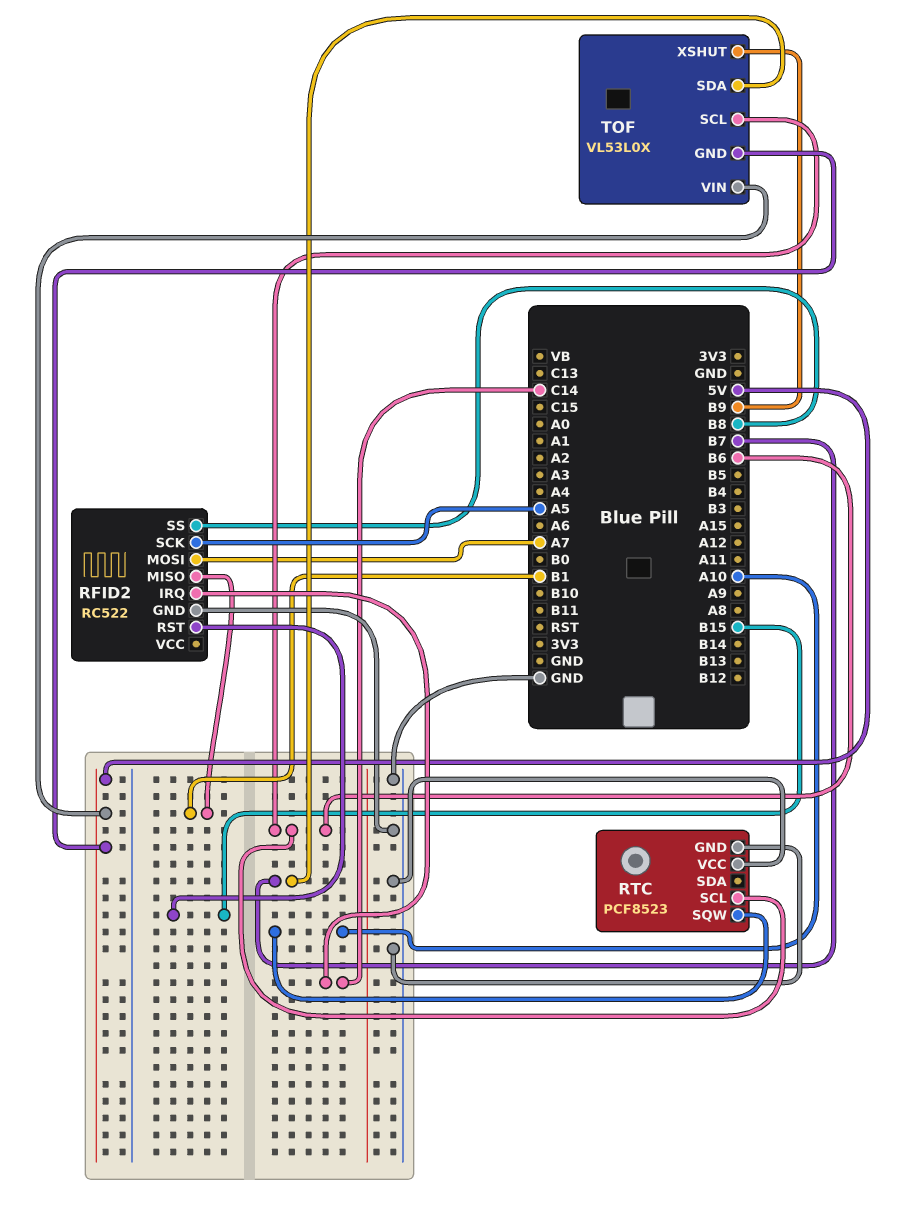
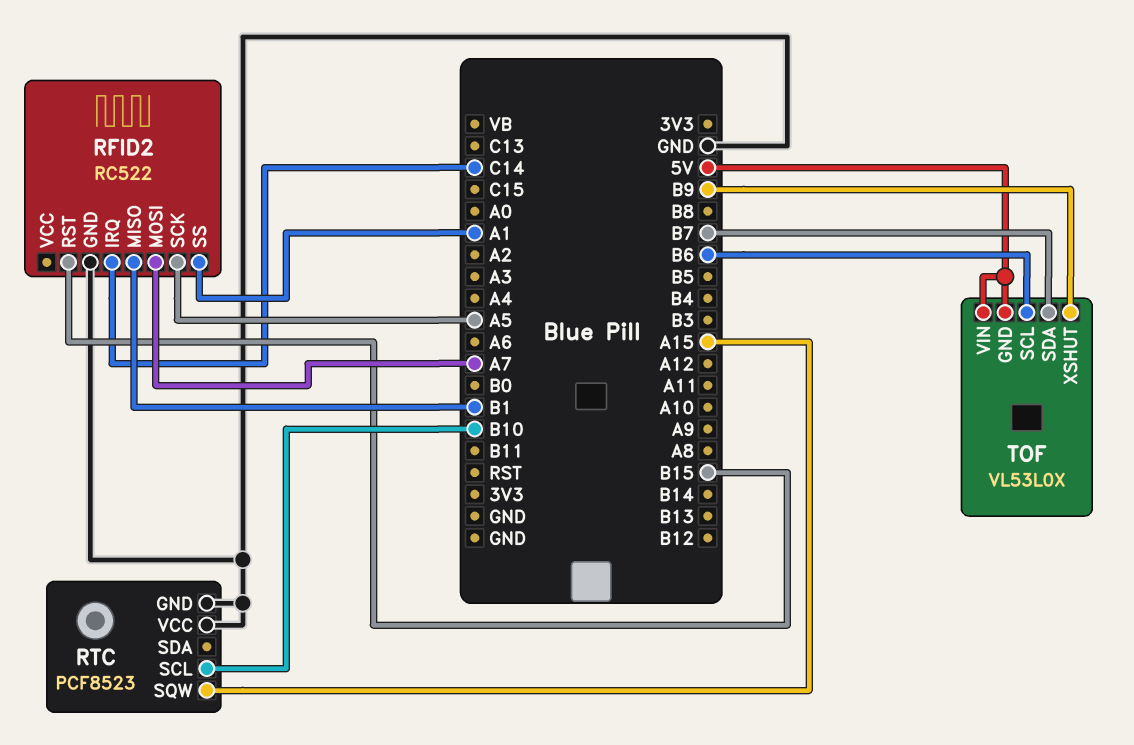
RFID2 pin SS: B8 -> A1
RTC pin SCL: B6 -> B10
RTC pin SQW: A10 -> A15

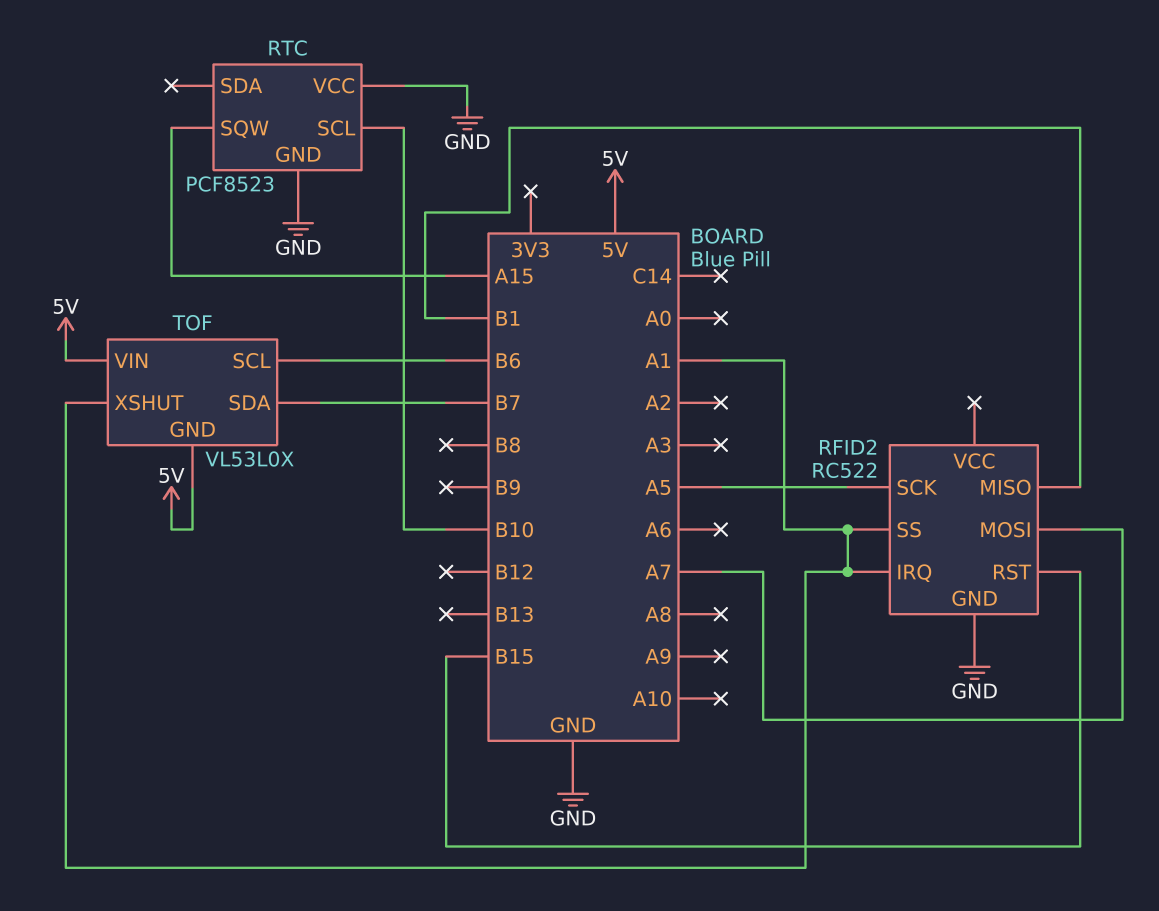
RFID2 pin IRQ: C14 -> A1
TOF pin XSHUT: B9 -> A1

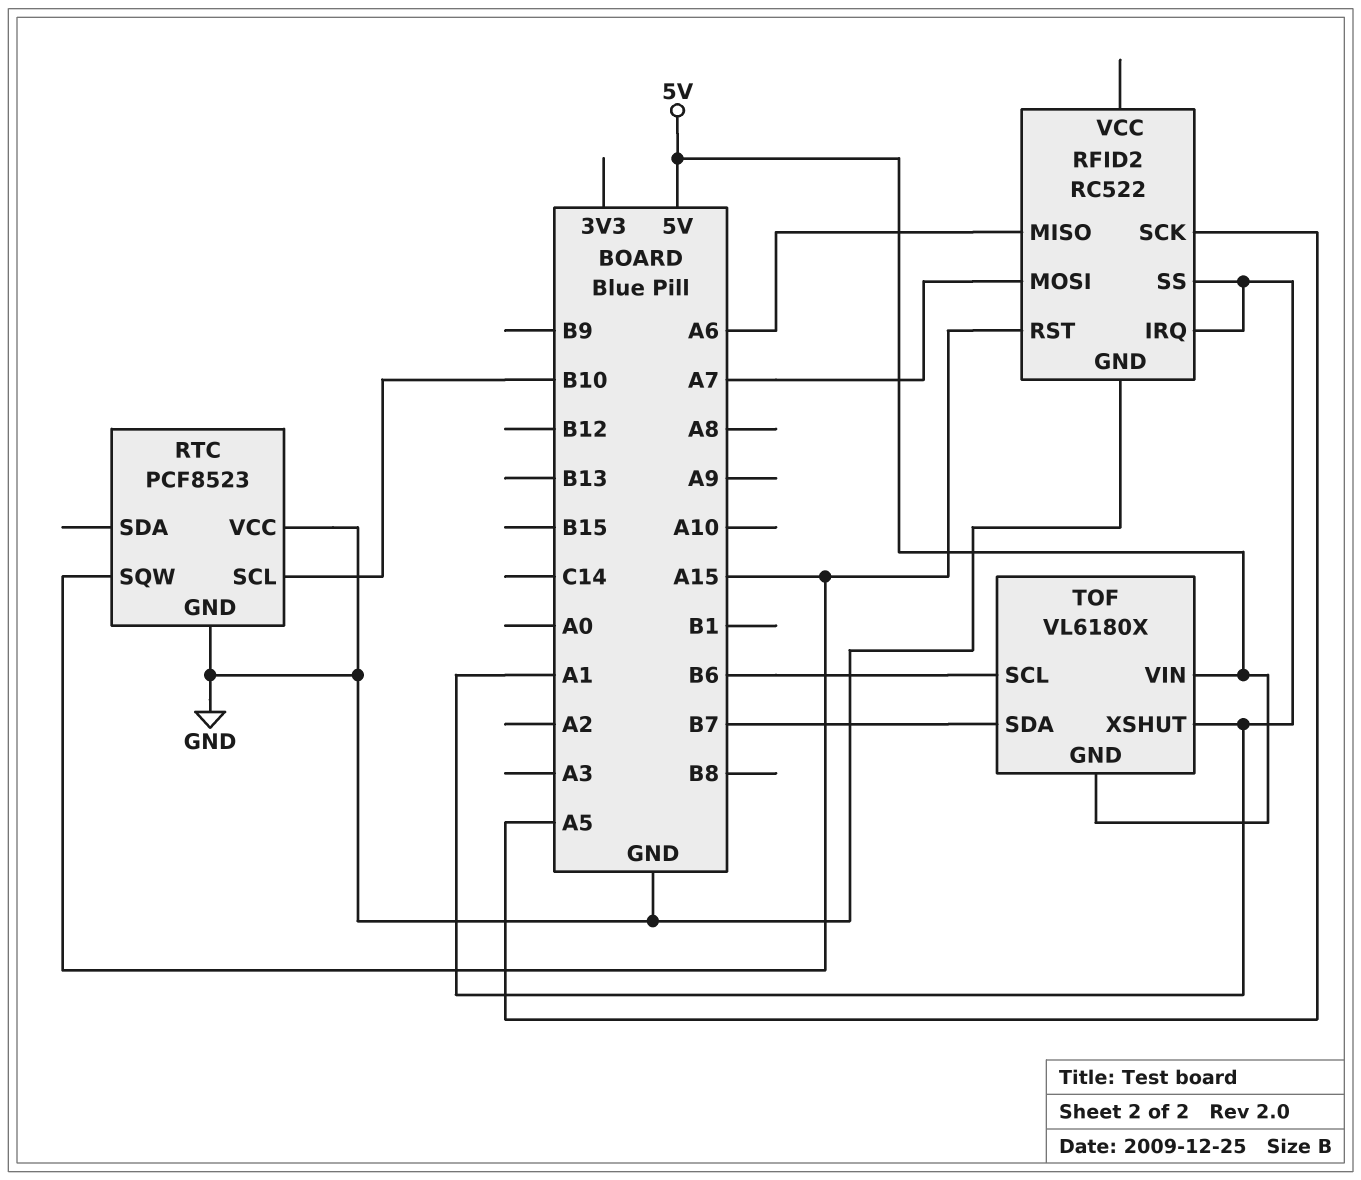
RFID2 pin MISO: B1 -> A6
RFID2 pin RST: B15 -> A15
TOF: VL53L0X -> VL6180X

